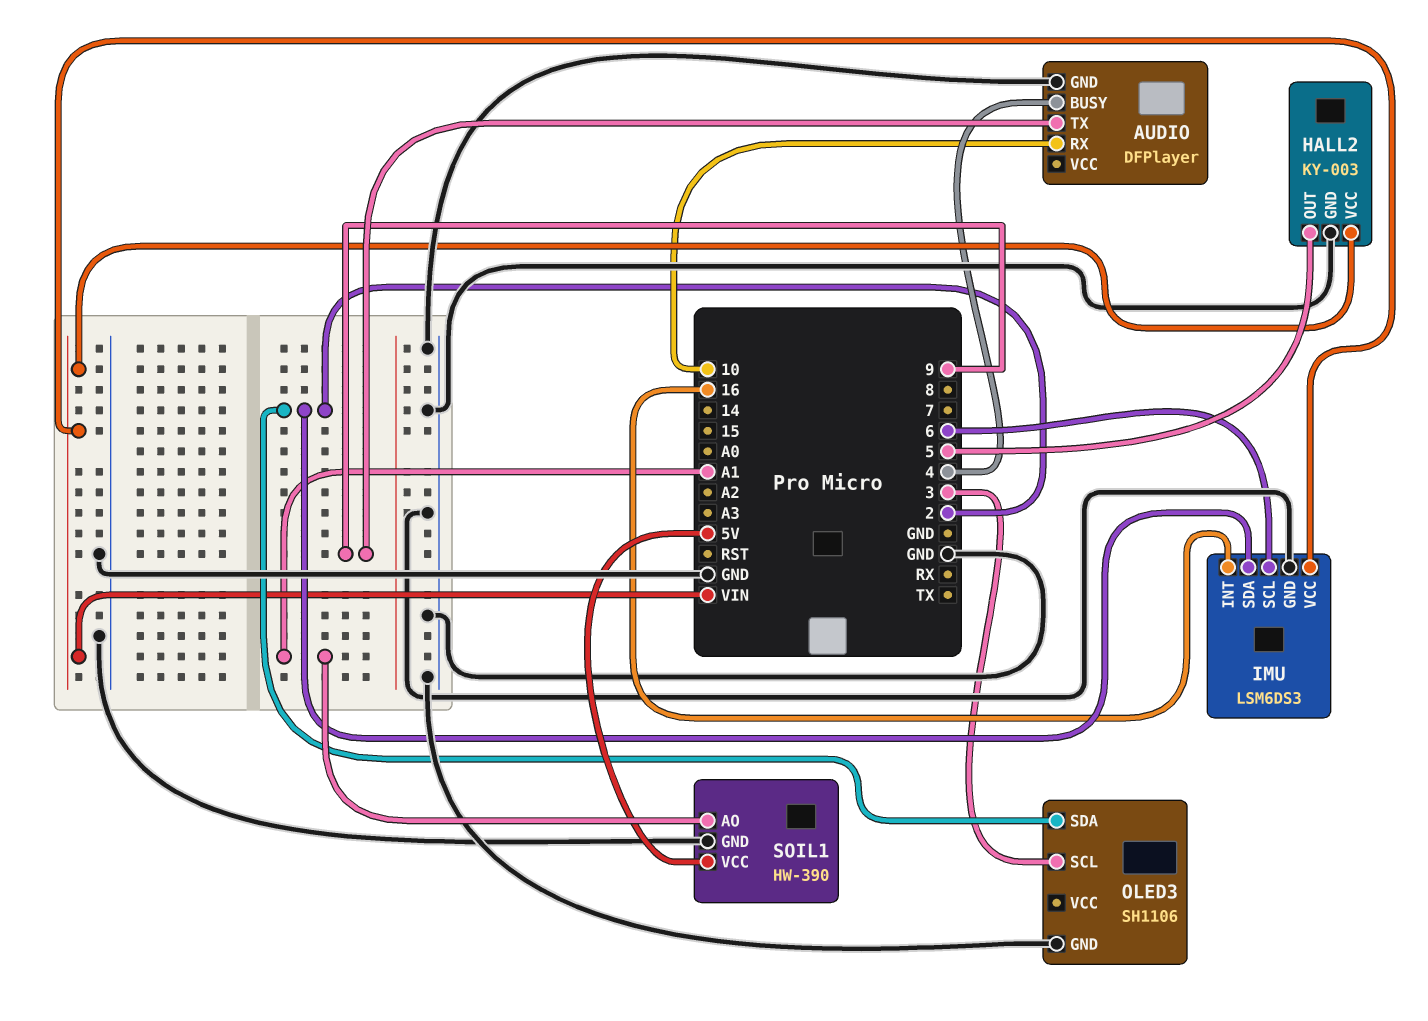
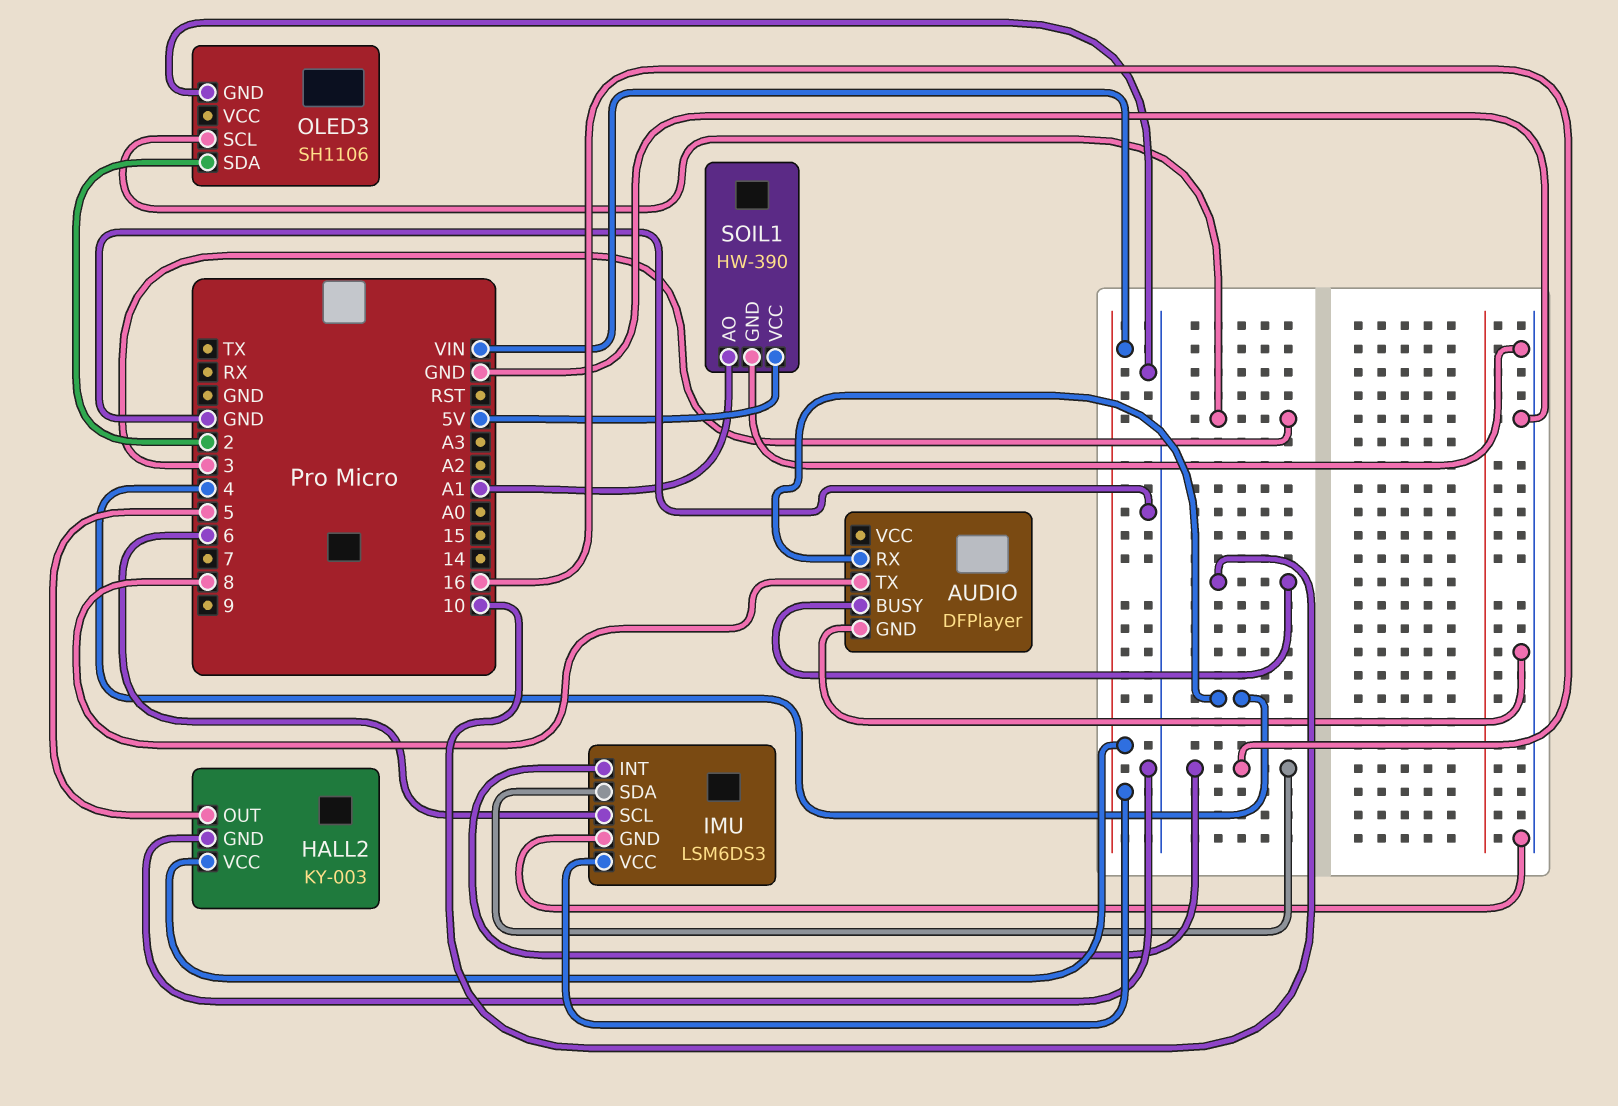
AUDIO pin BUSY: 4 -> 10
AUDIO pin RX: 10 -> 4
AUDIO pin TX: 9 -> 8
IMU pin SDA: 2 -> 16

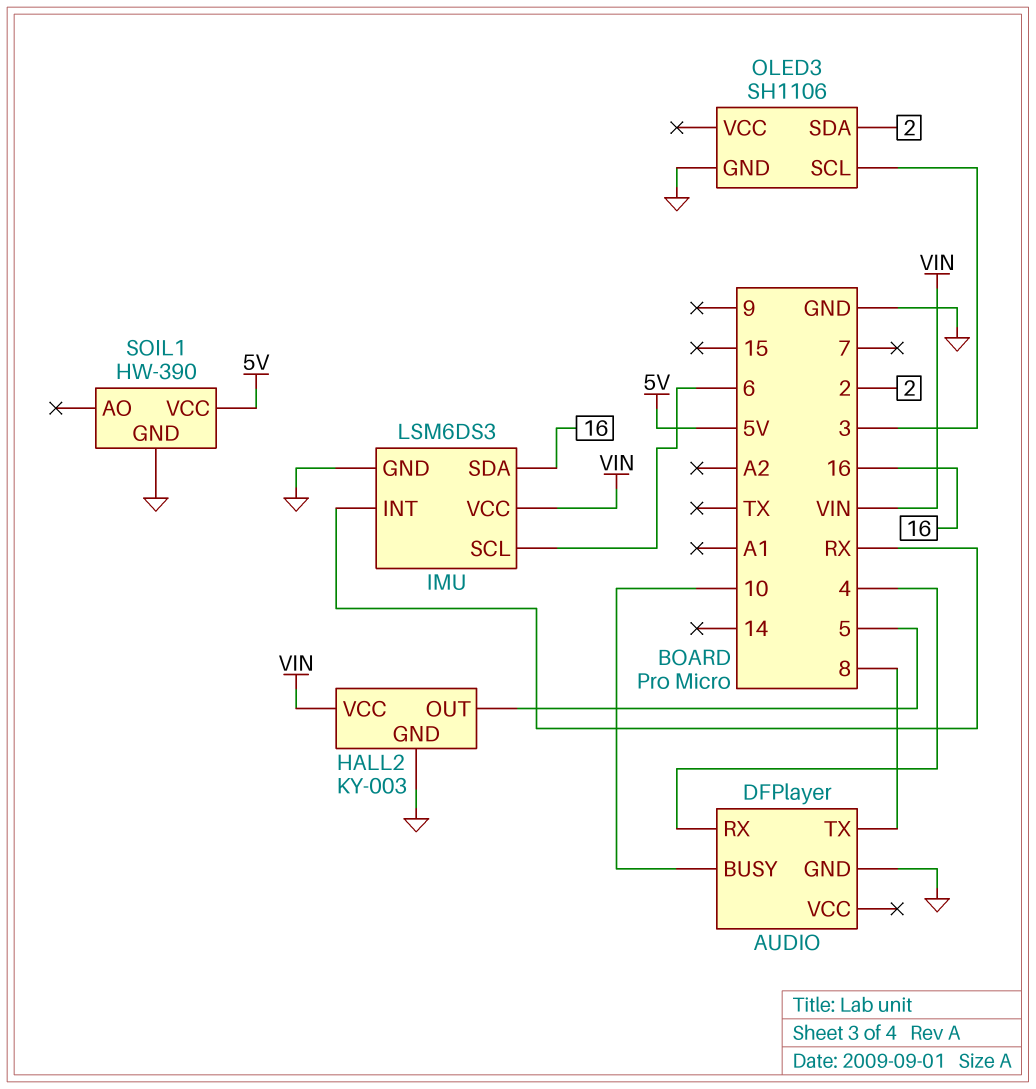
IMU pin INT: 16 -> RX
SOIL1 pin AO: A1 -> none

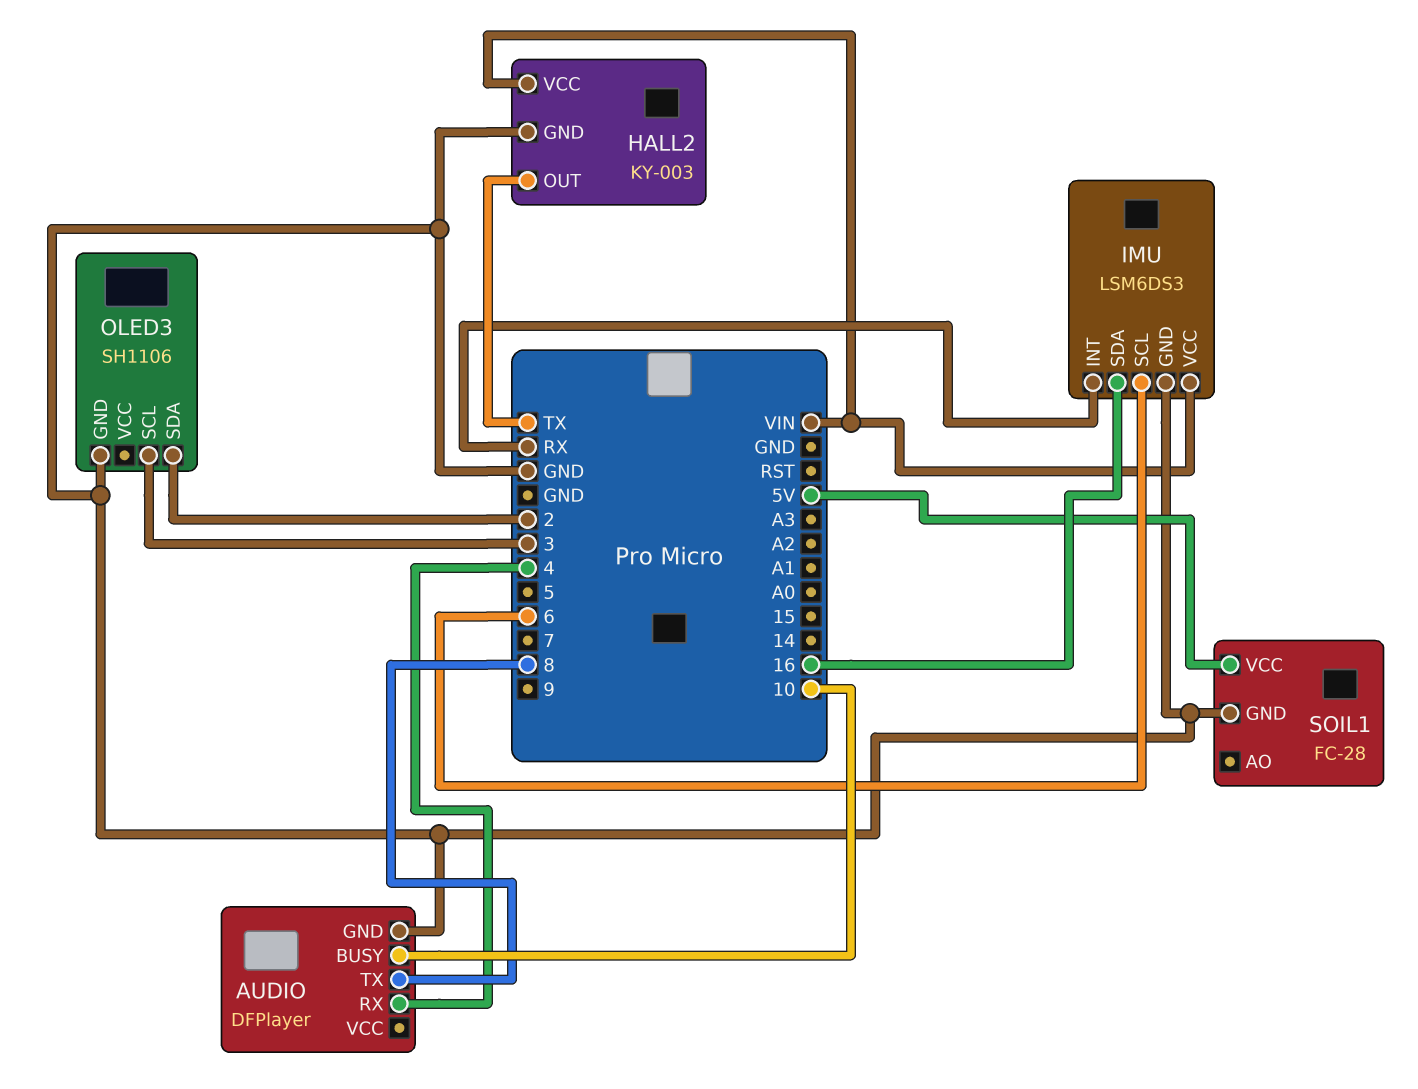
HALL2 pin OUT: 5 -> TX
SOIL1: HW-390 -> FC-28

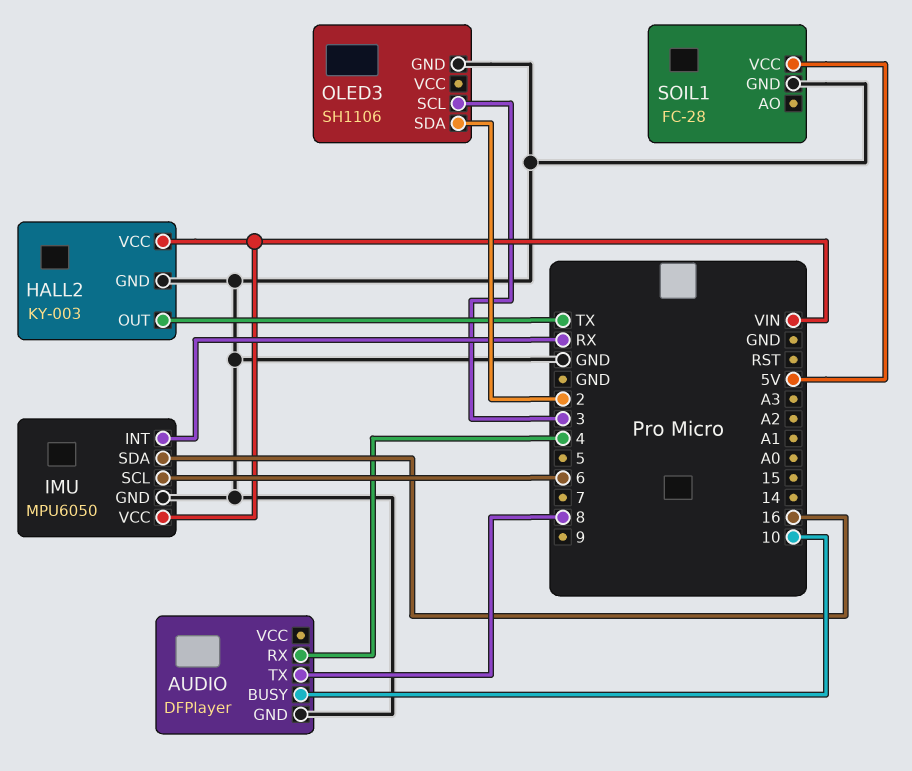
IMU: LSM6DS3 -> MPU6050

